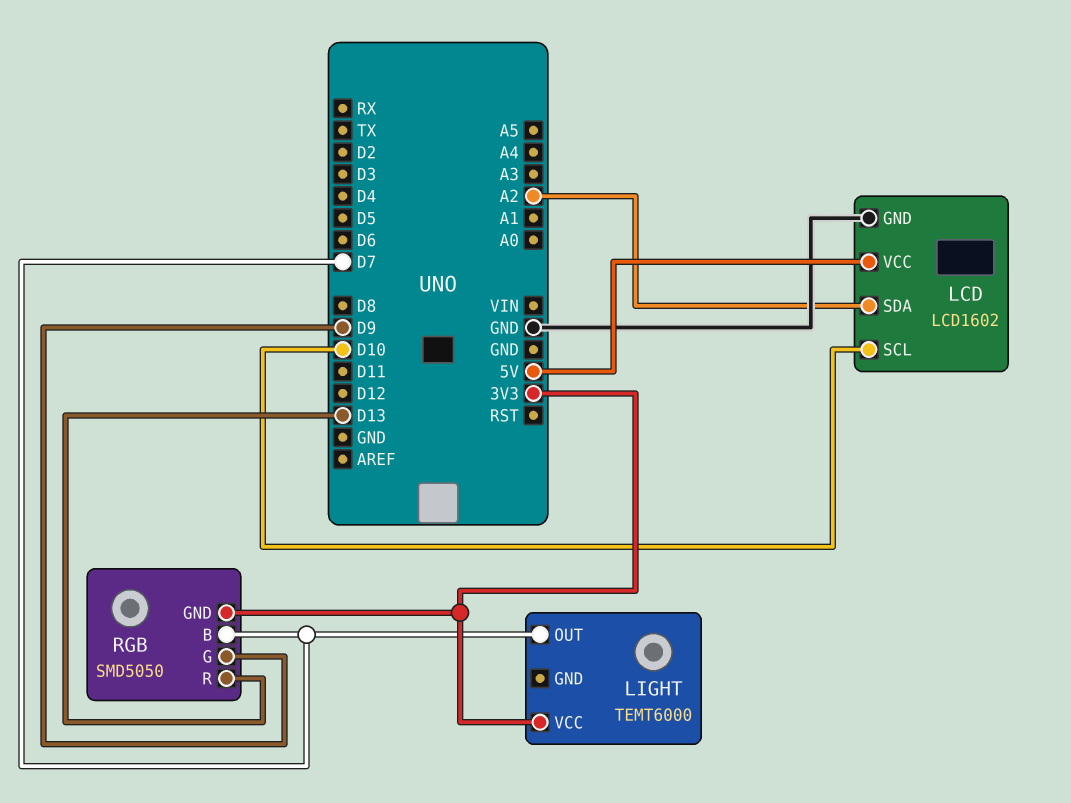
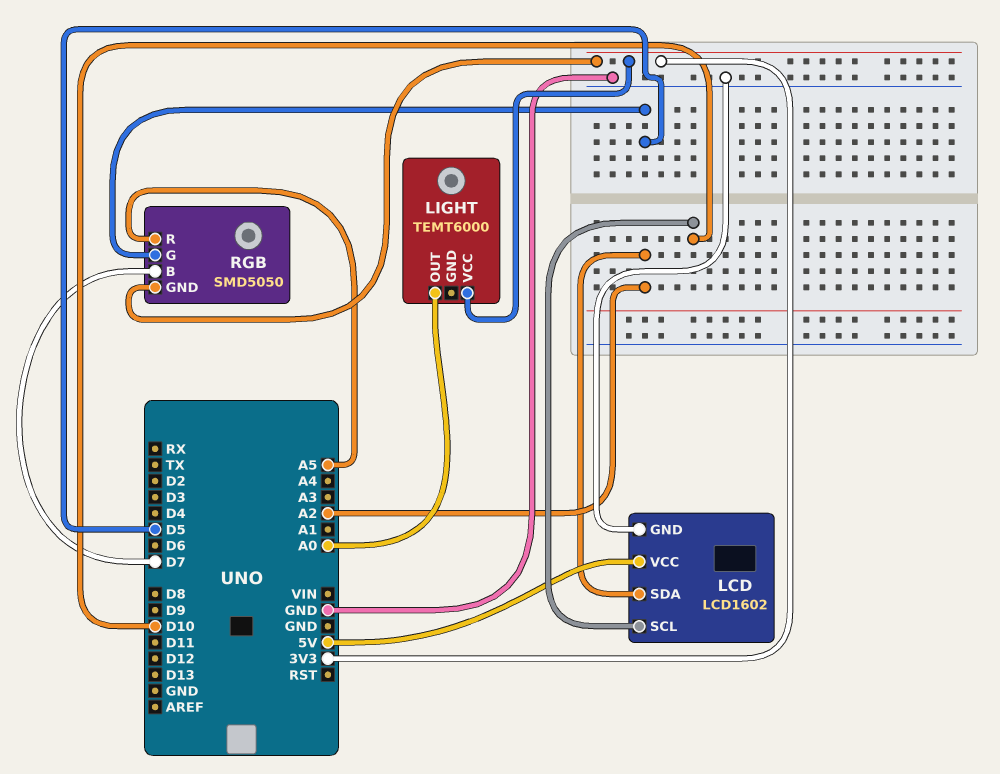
LIGHT pin OUT: D7 -> A0
RGB pin G: D9 -> D5
RGB pin R: D13 -> A5

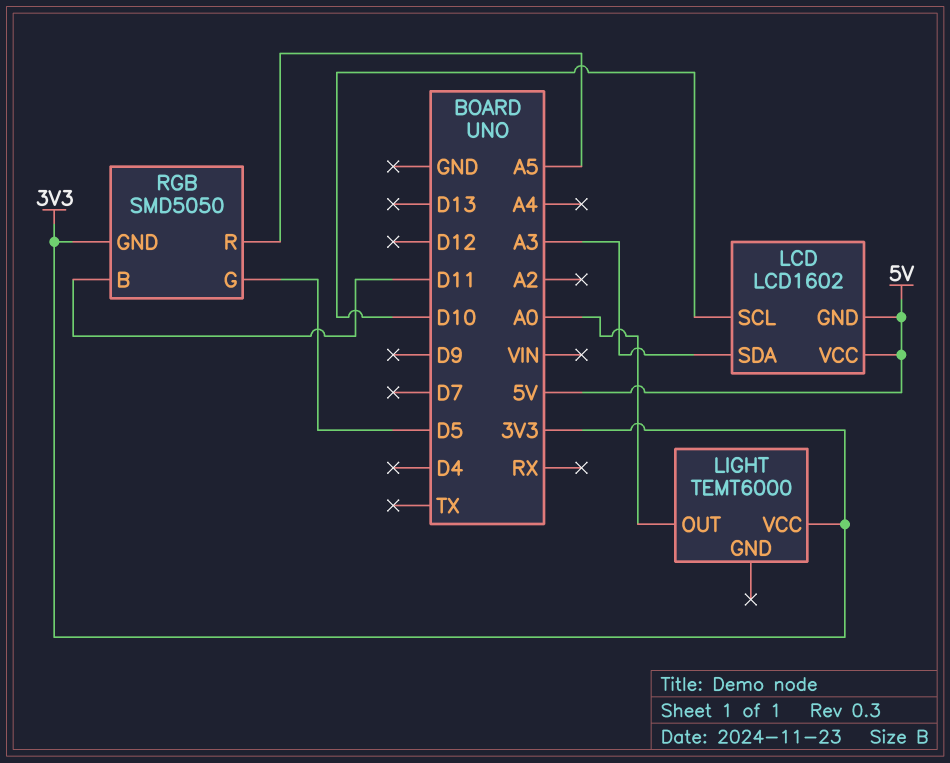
LCD pin GND: GND -> 5V
LCD pin SDA: A2 -> A3
RGB pin B: D7 -> D11

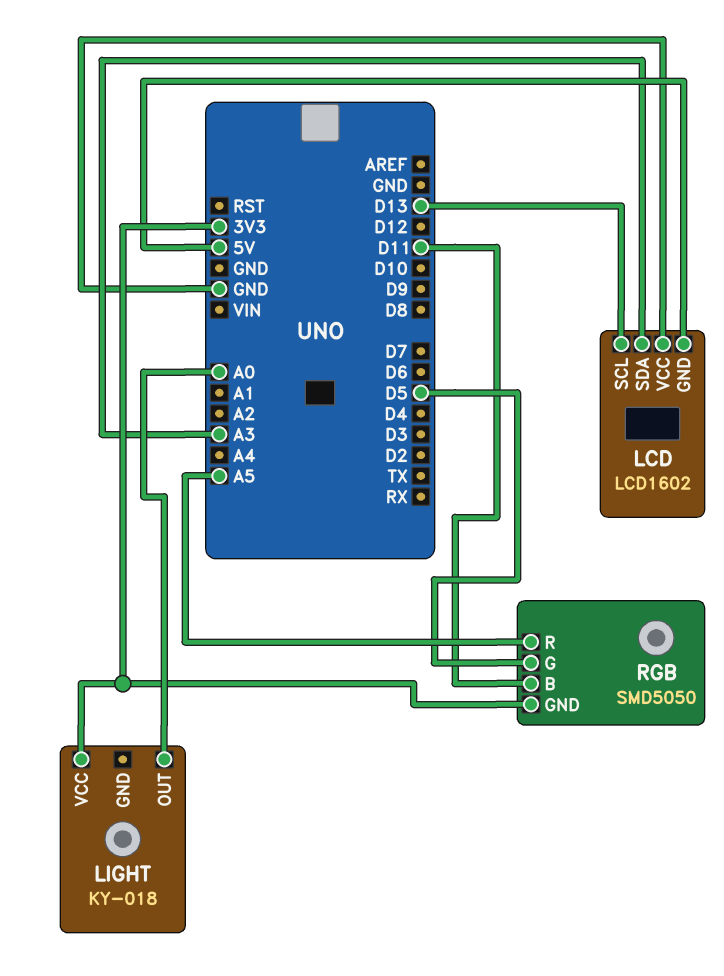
LCD pin SCL: D10 -> D13
LCD pin VCC: 5V -> GND
LIGHT: TEMT6000 -> KY-018

